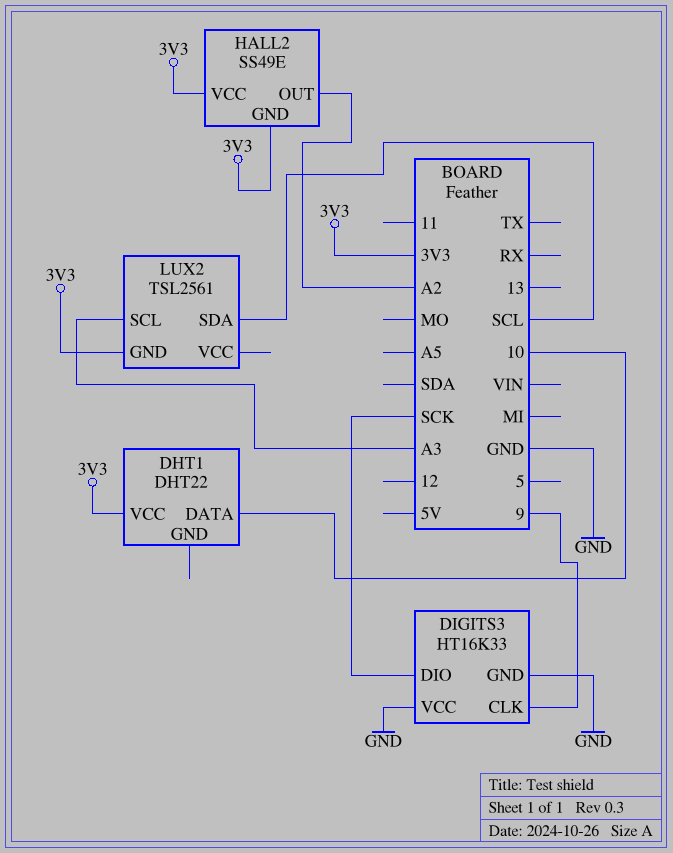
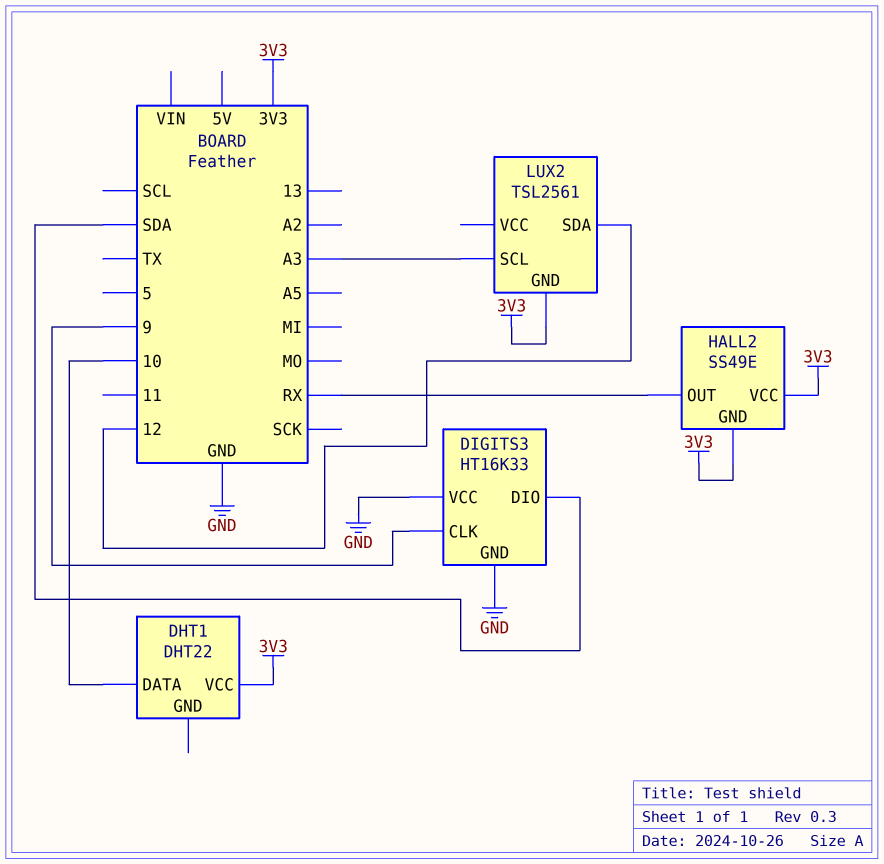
DIGITS3 pin DIO: SCK -> SDA
HALL2 pin OUT: A2 -> RX
LUX2 pin SDA: SCL -> 12

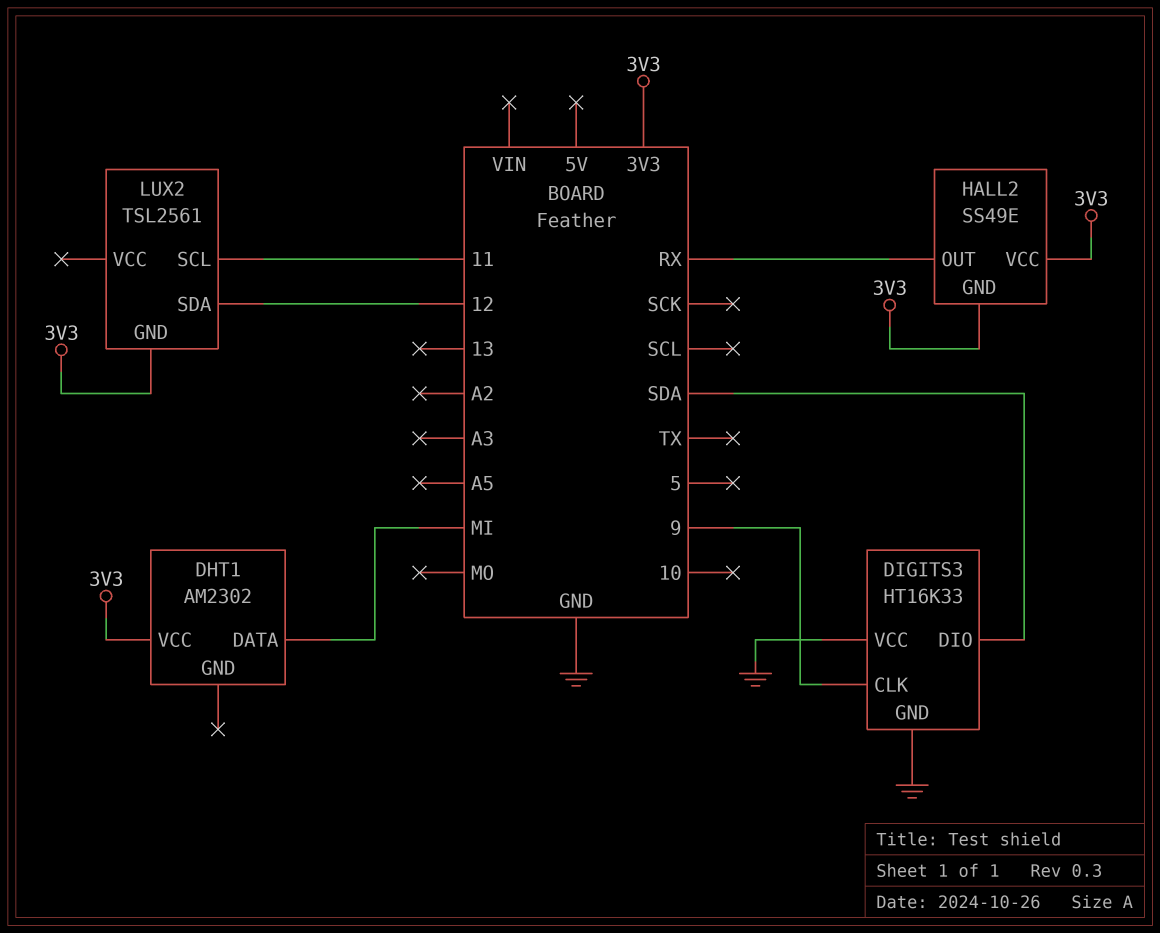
DHT1: DHT22 -> AM2302
DHT1 pin DATA: 10 -> MI
LUX2 pin SCL: A3 -> 11

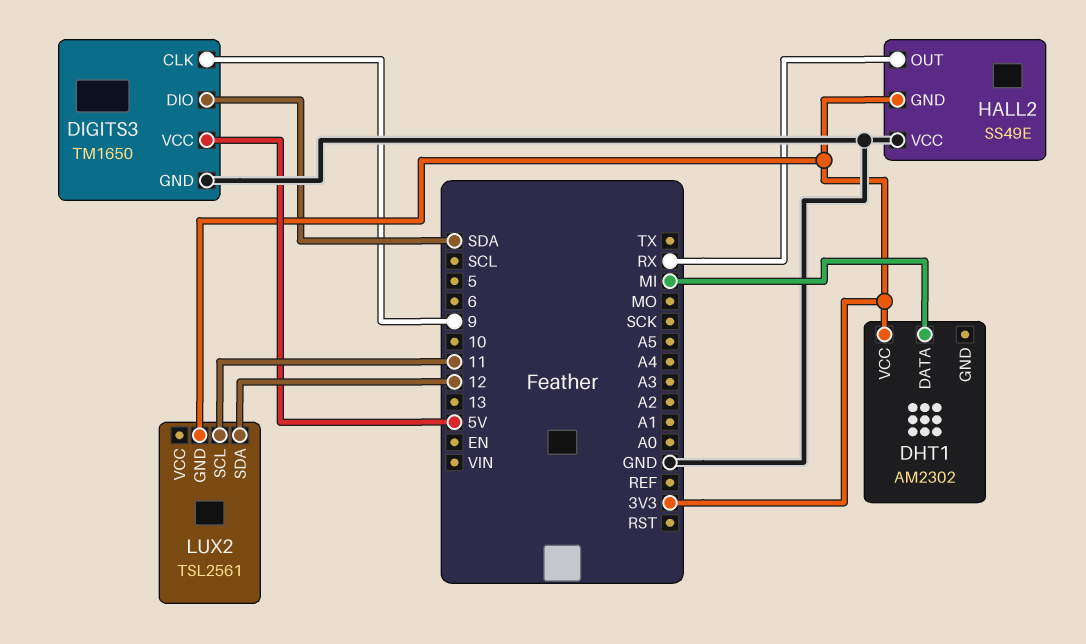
DIGITS3: HT16K33 -> TM1650
DIGITS3 pin VCC: GND -> 5V
HALL2 pin VCC: 3V3 -> GND

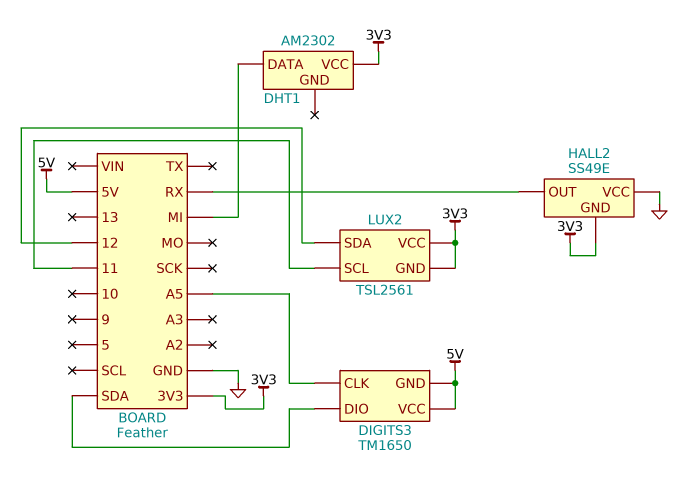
DIGITS3 pin CLK: 9 -> A5
DIGITS3 pin GND: GND -> 5V
LUX2 pin VCC: none -> 3V3

